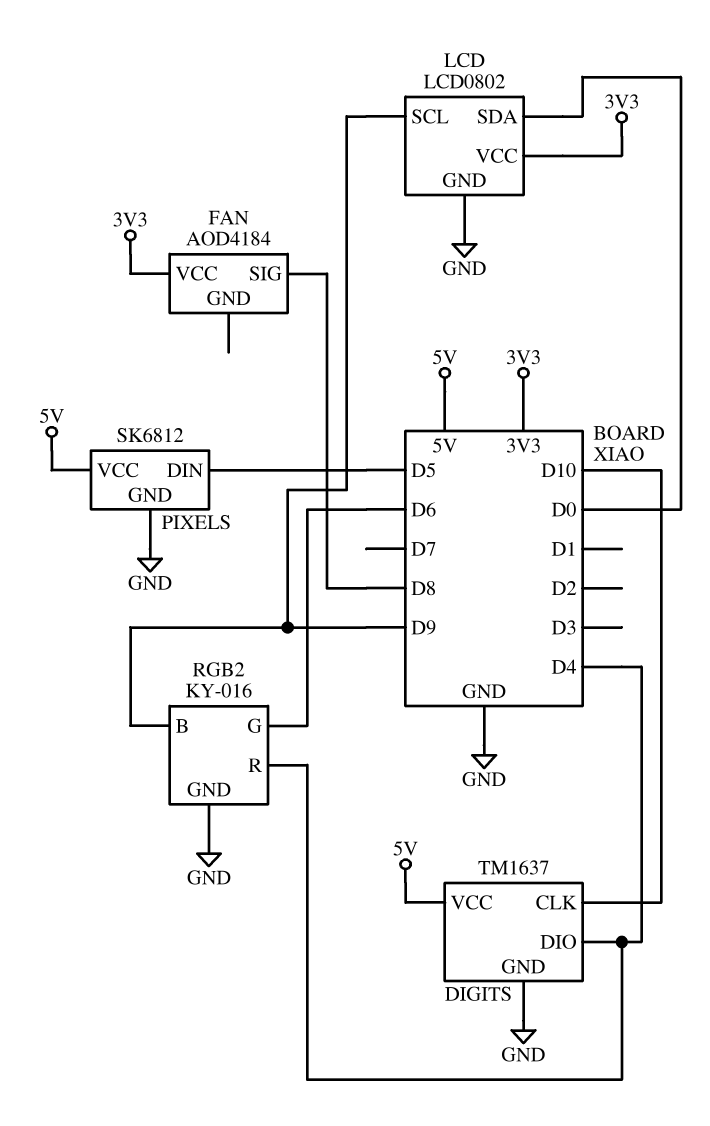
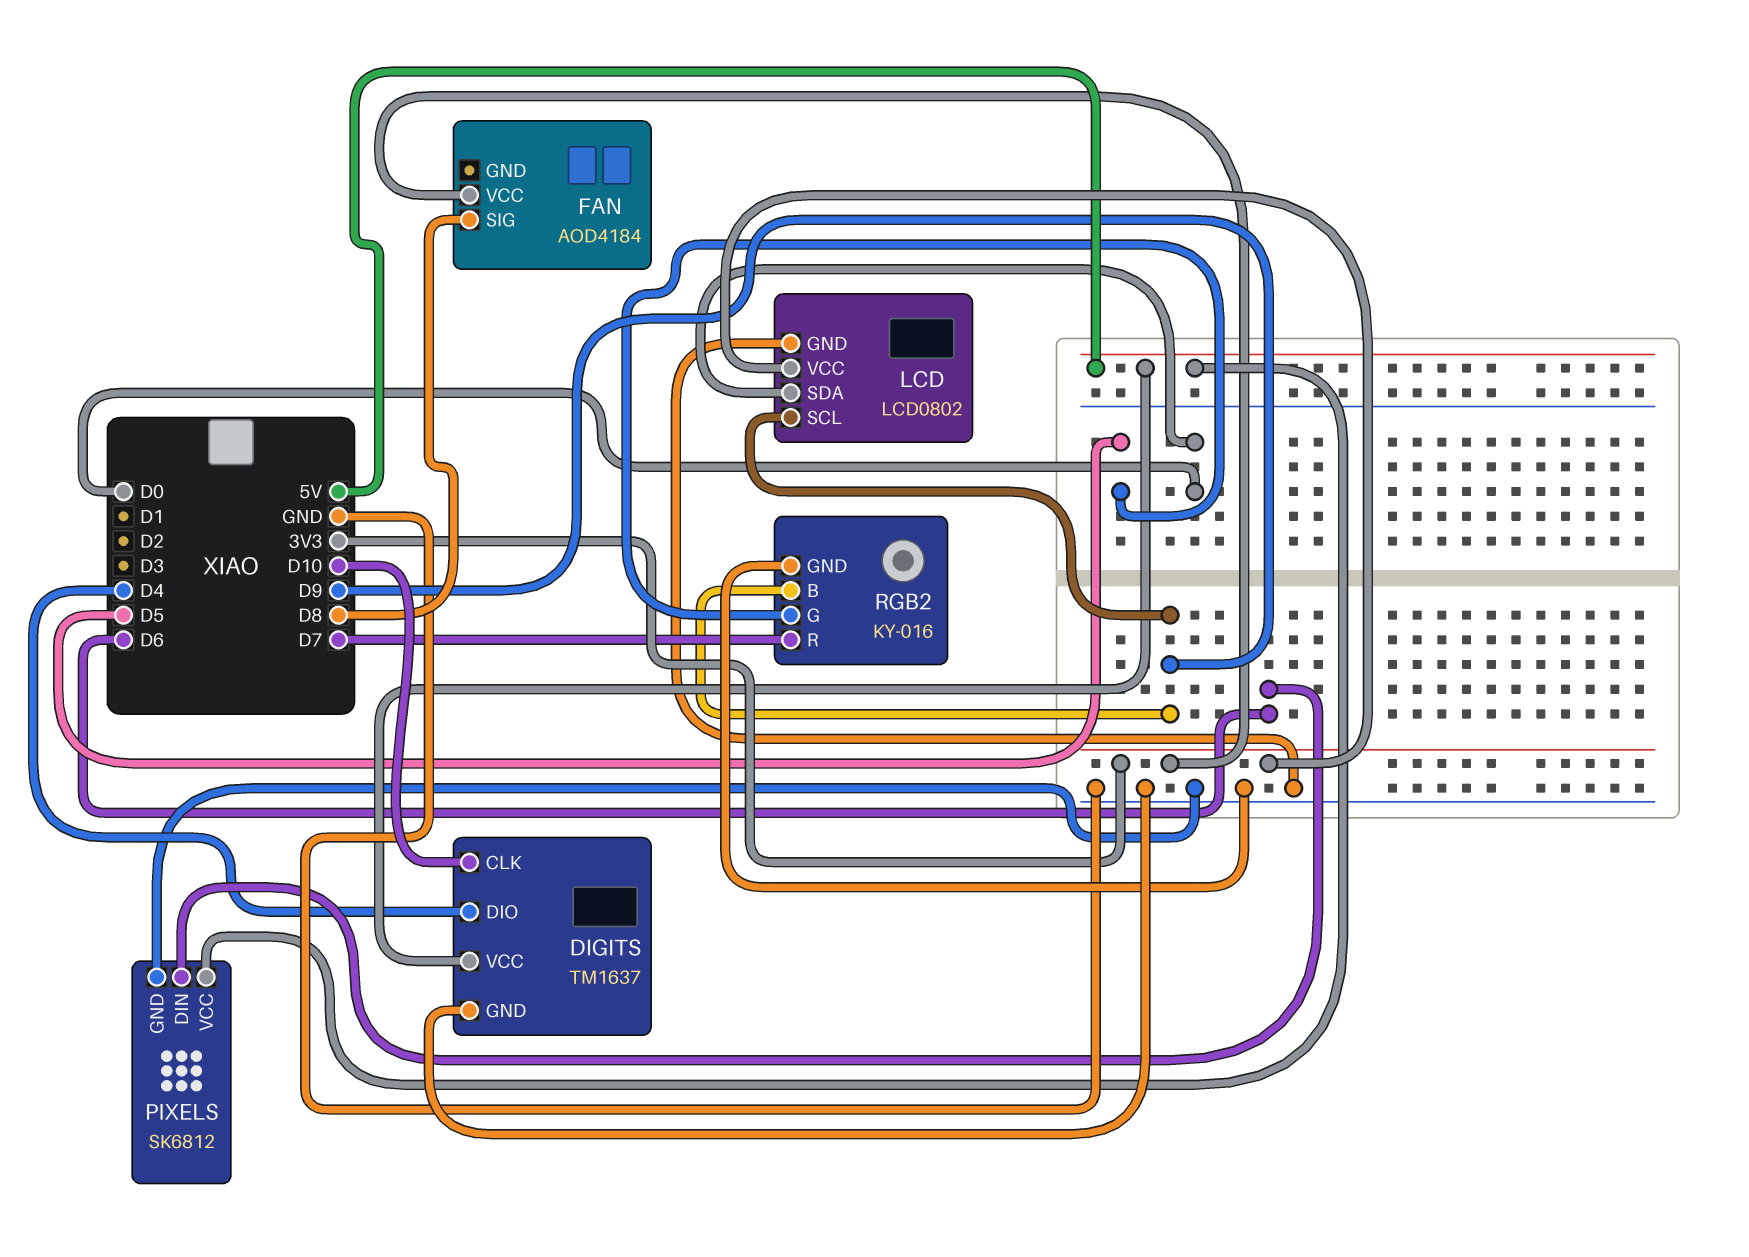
PIXELS pin DIN: D5 -> D6
RGB2 pin G: D6 -> D5
RGB2 pin R: D4 -> D7

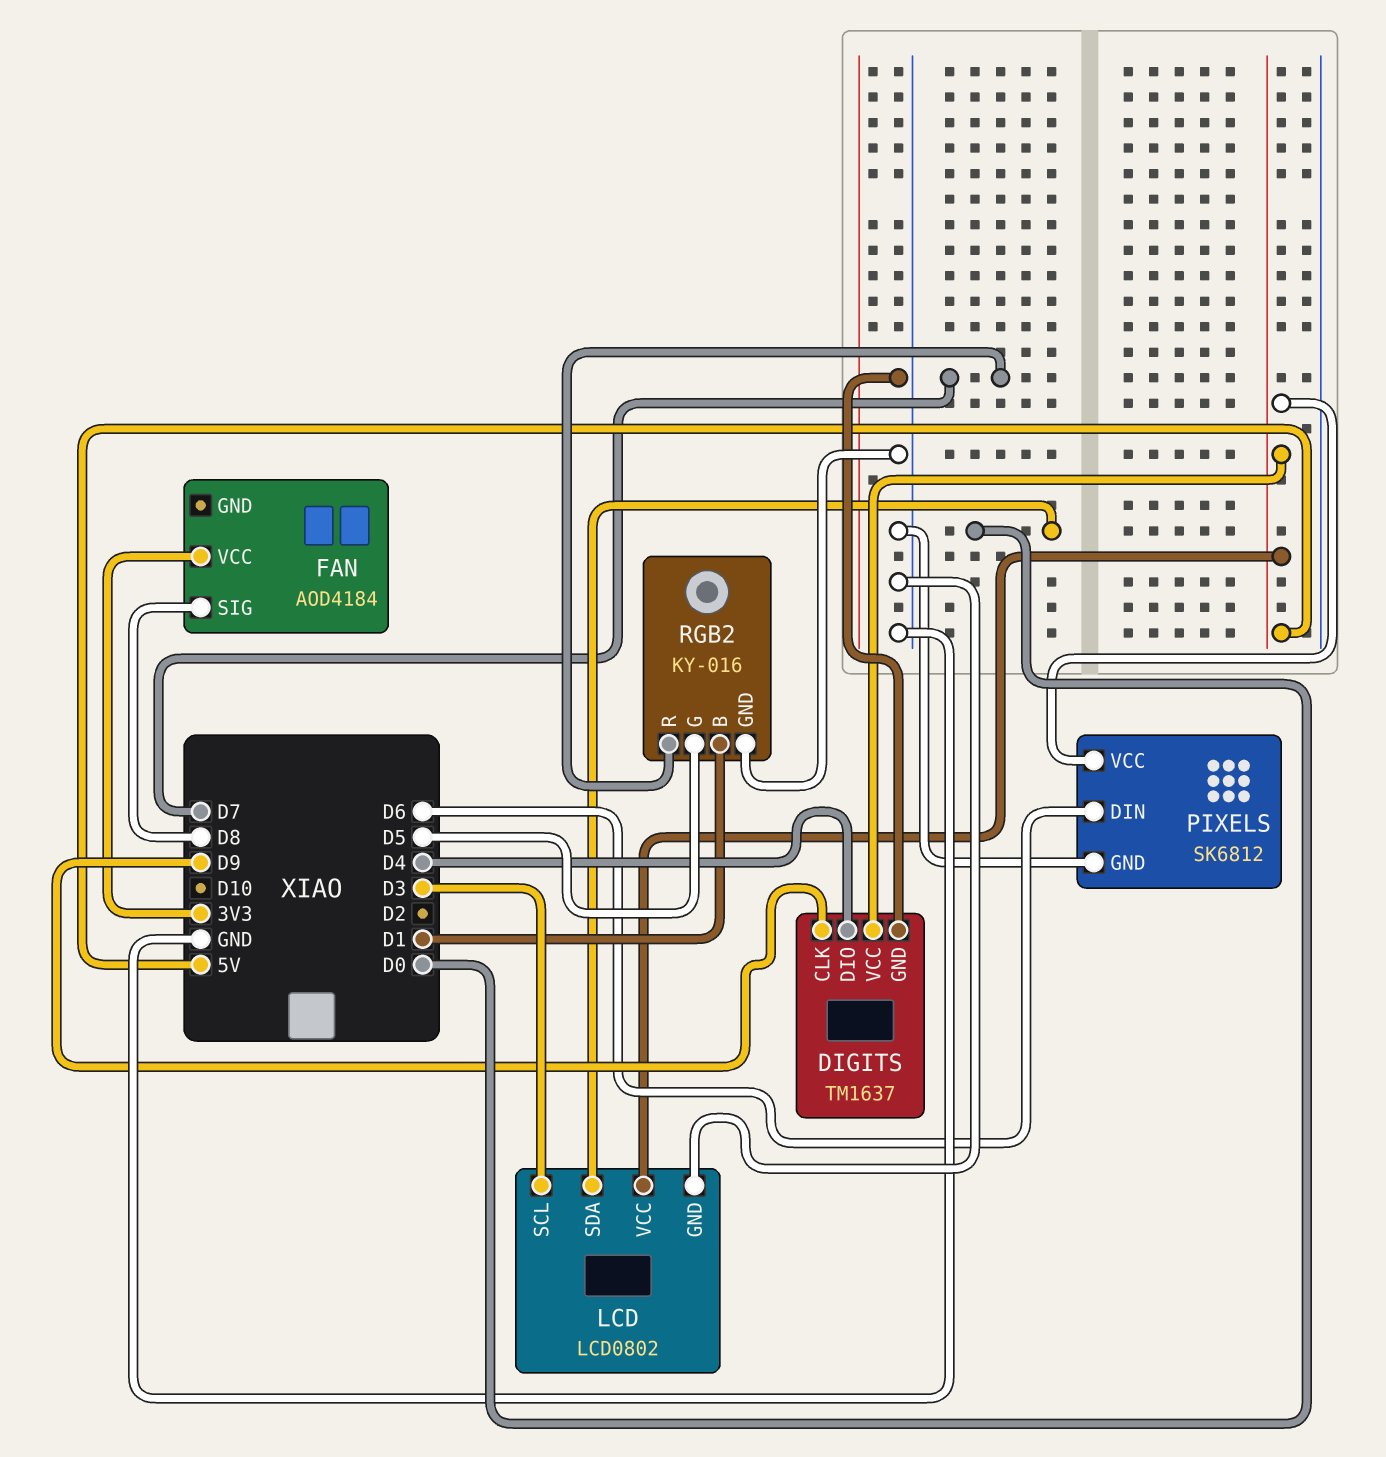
DIGITS pin CLK: D10 -> D9
LCD pin SCL: D9 -> D3
LCD pin VCC: 3V3 -> 5V
RGB2 pin B: D9 -> D1

